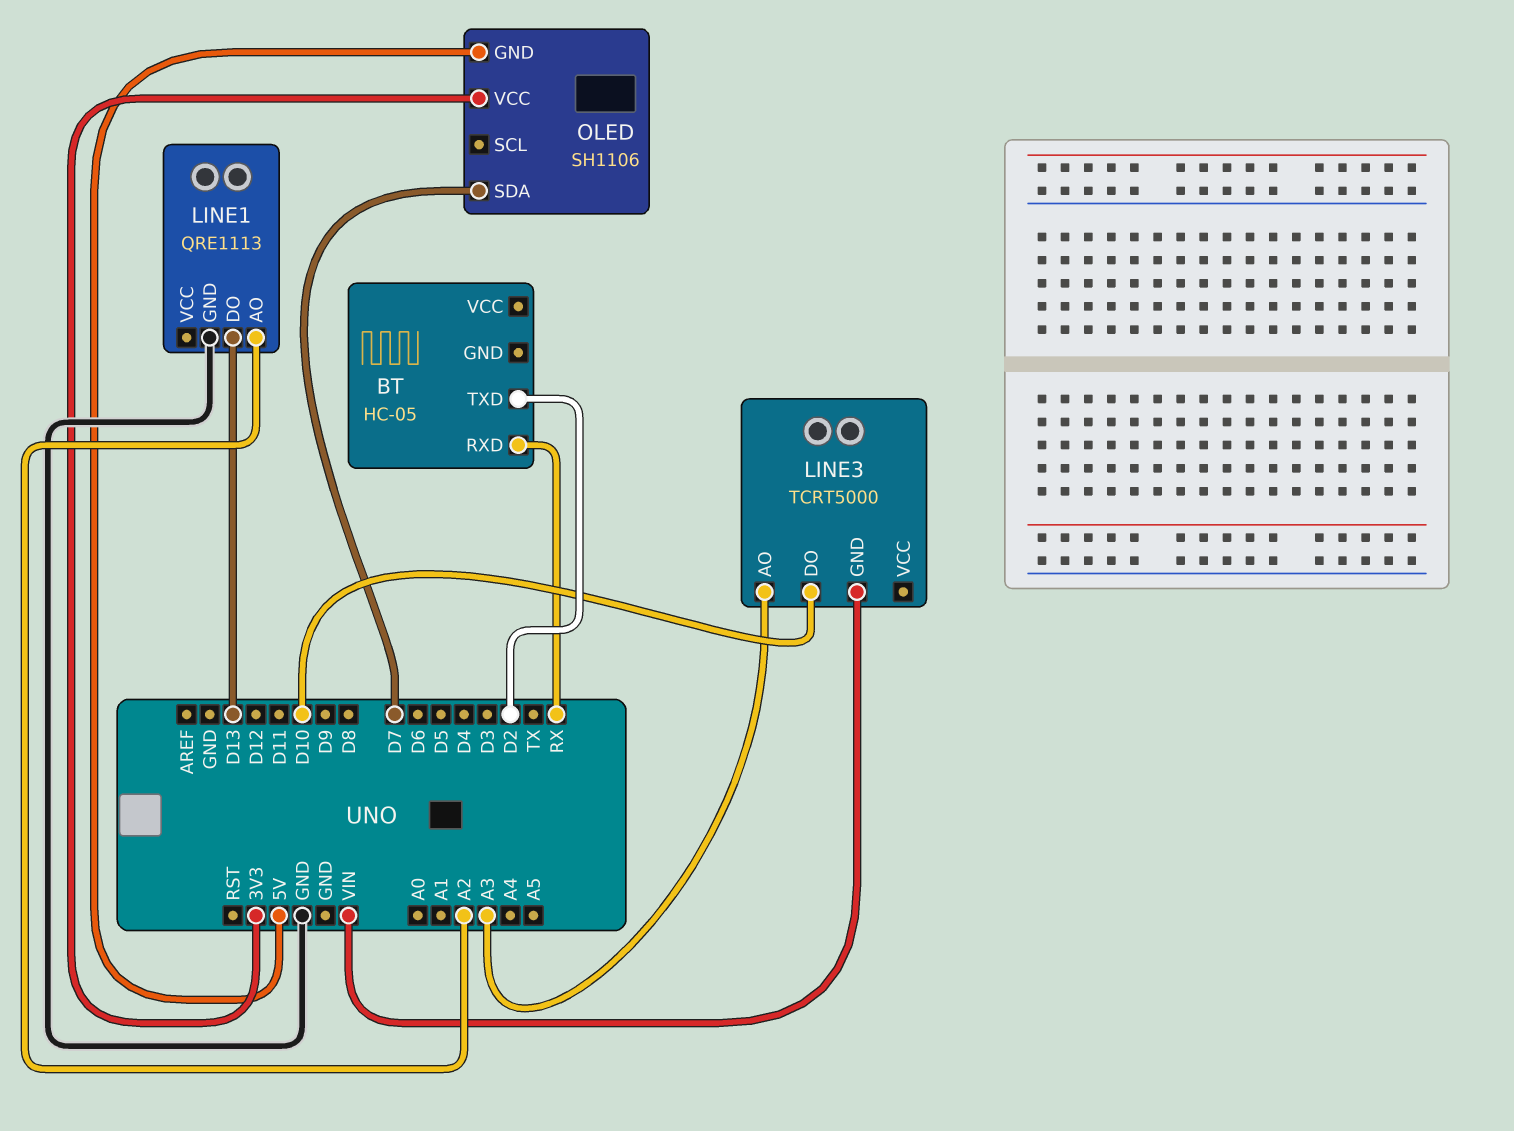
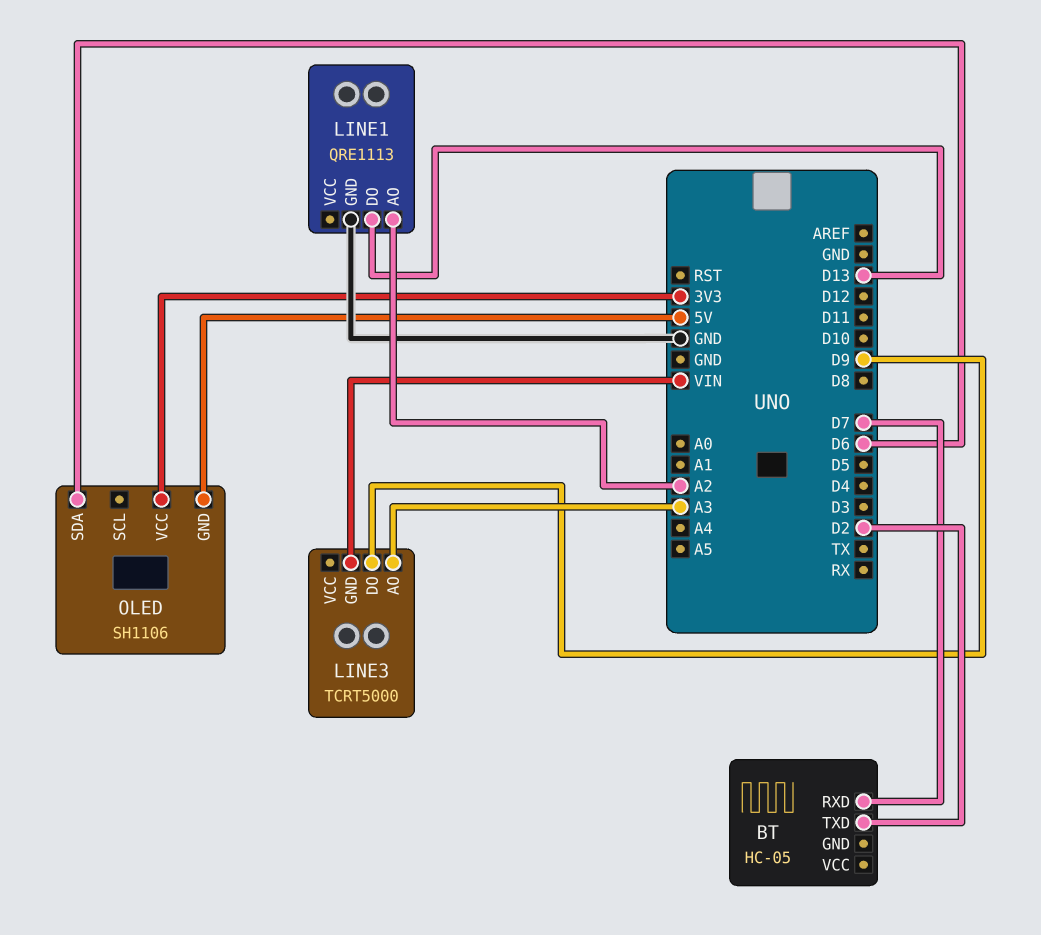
BT pin RXD: RX -> D7
LINE3 pin DO: D10 -> D9
OLED pin SDA: D7 -> D6

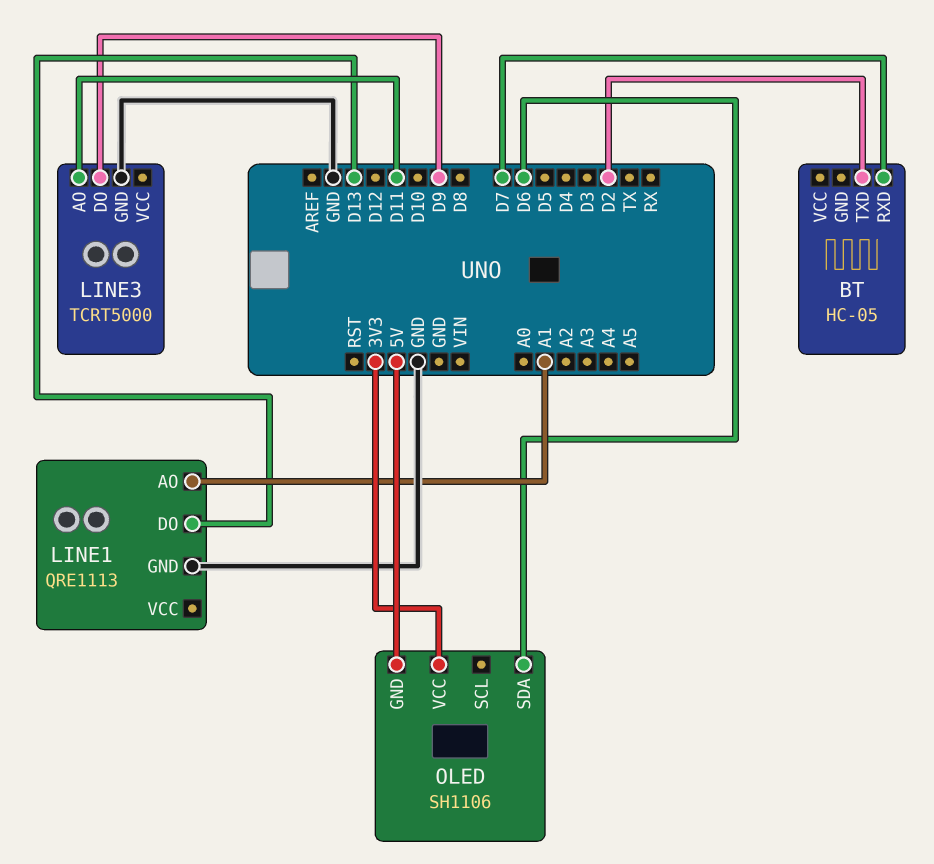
LINE1 pin AO: A2 -> A1
LINE3 pin AO: A3 -> D11
LINE3 pin GND: VIN -> GND

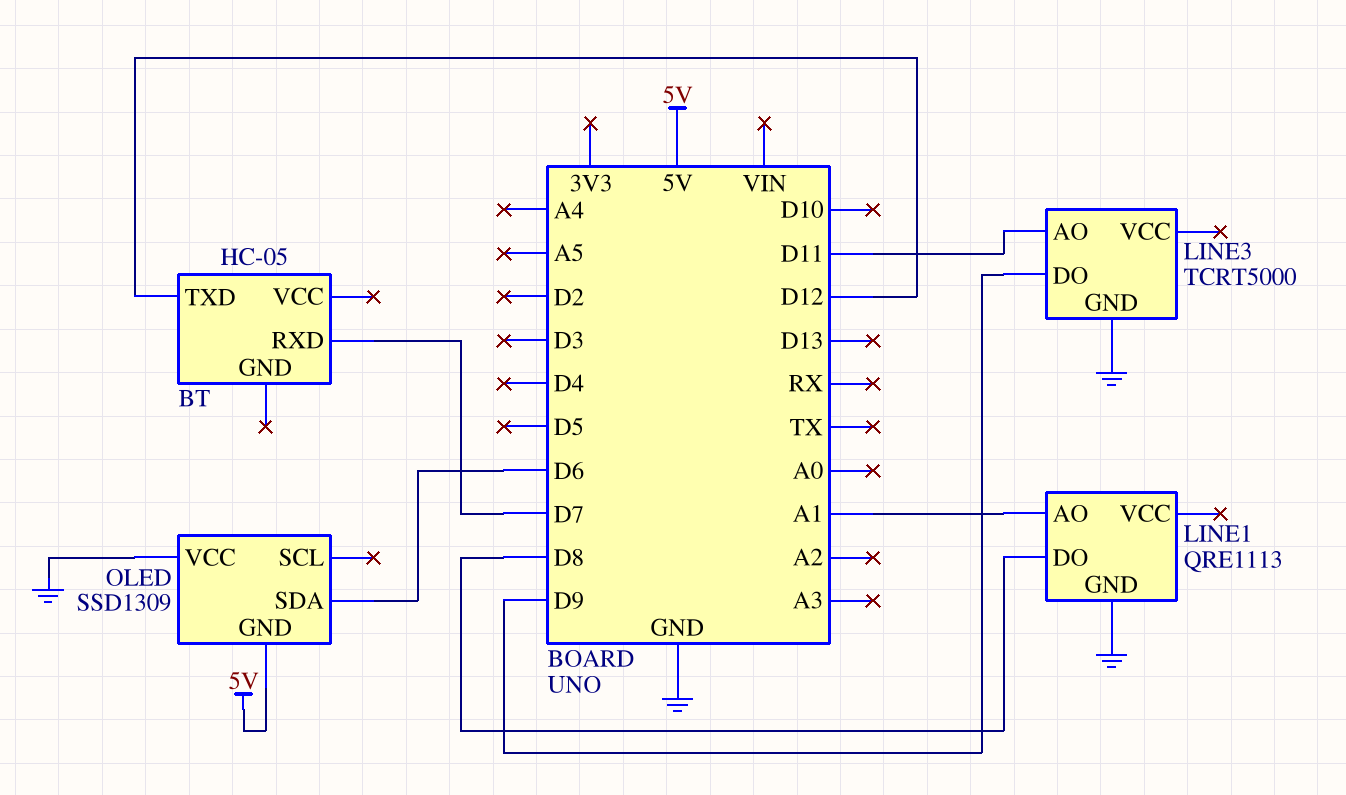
BT pin TXD: D2 -> D12
LINE1 pin DO: D13 -> D8
OLED: SH1106 -> SSD1309
OLED pin VCC: 3V3 -> GND

